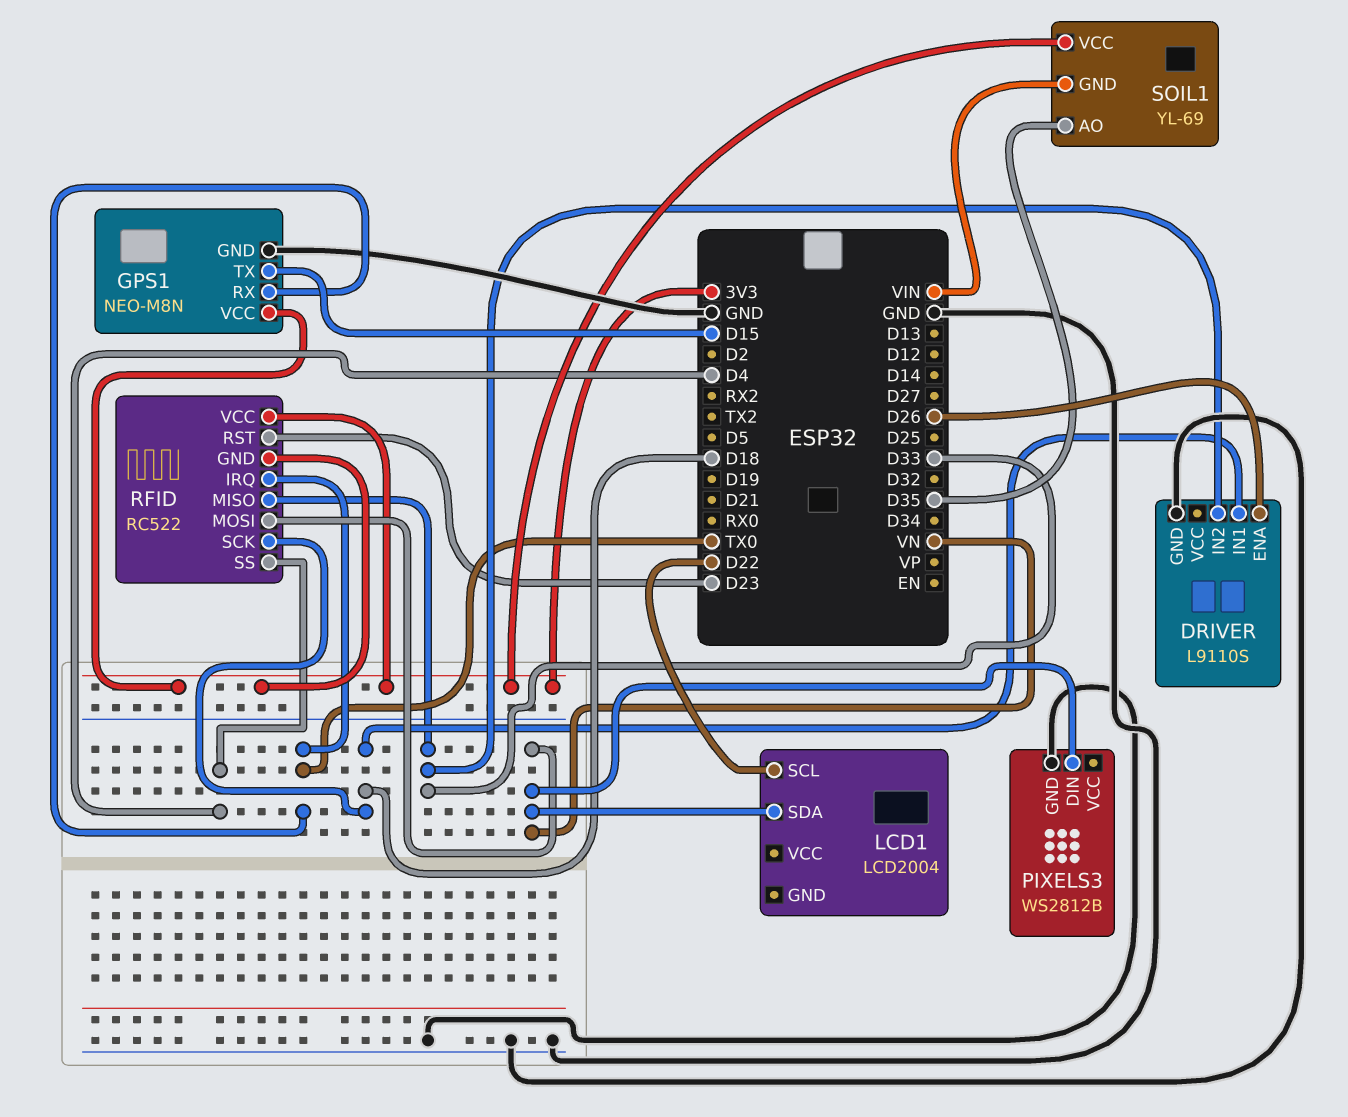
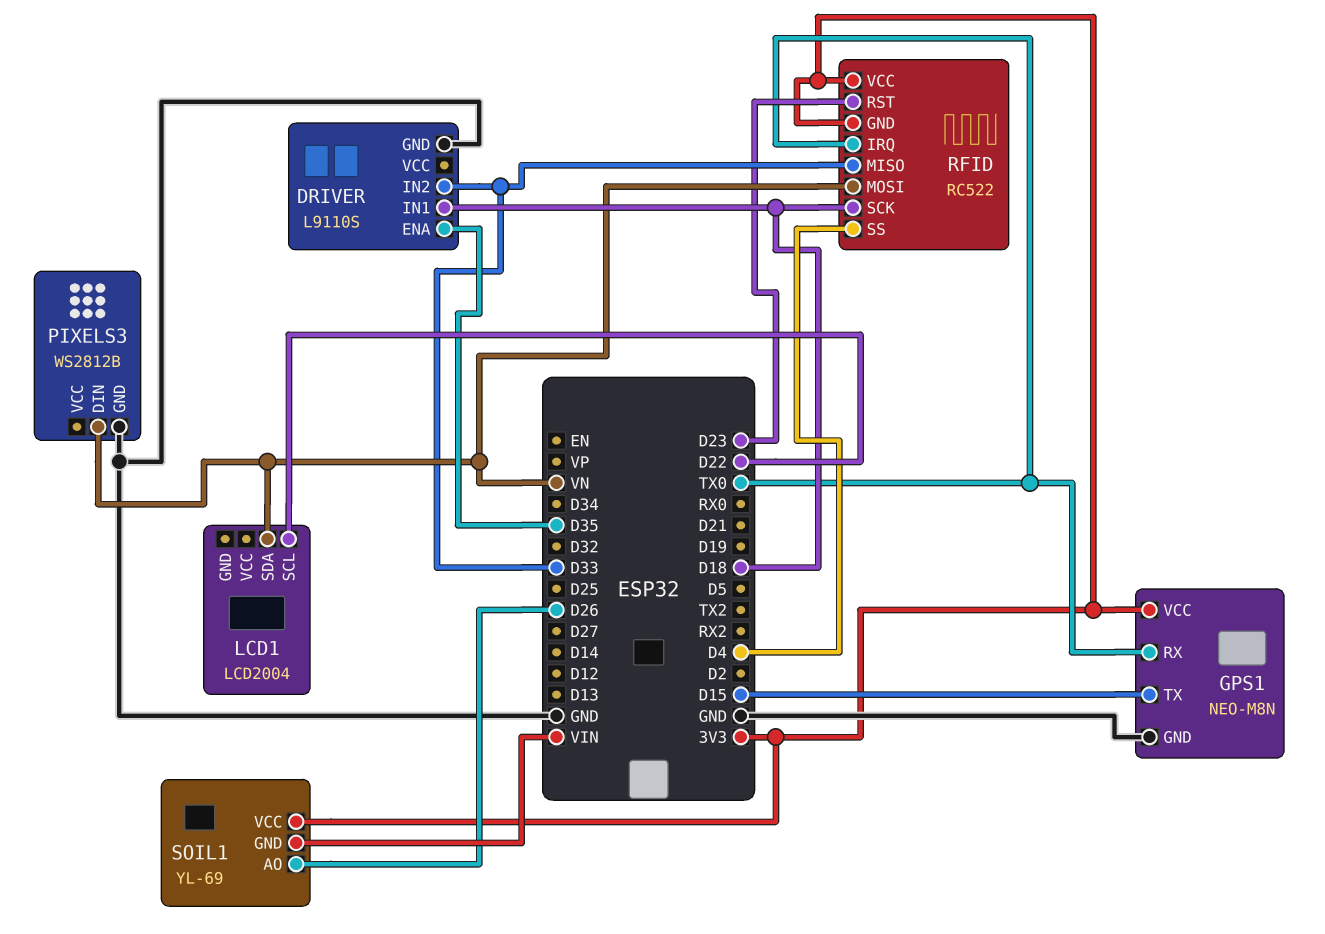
DRIVER pin ENA: D26 -> D35
SOIL1 pin AO: D35 -> D26

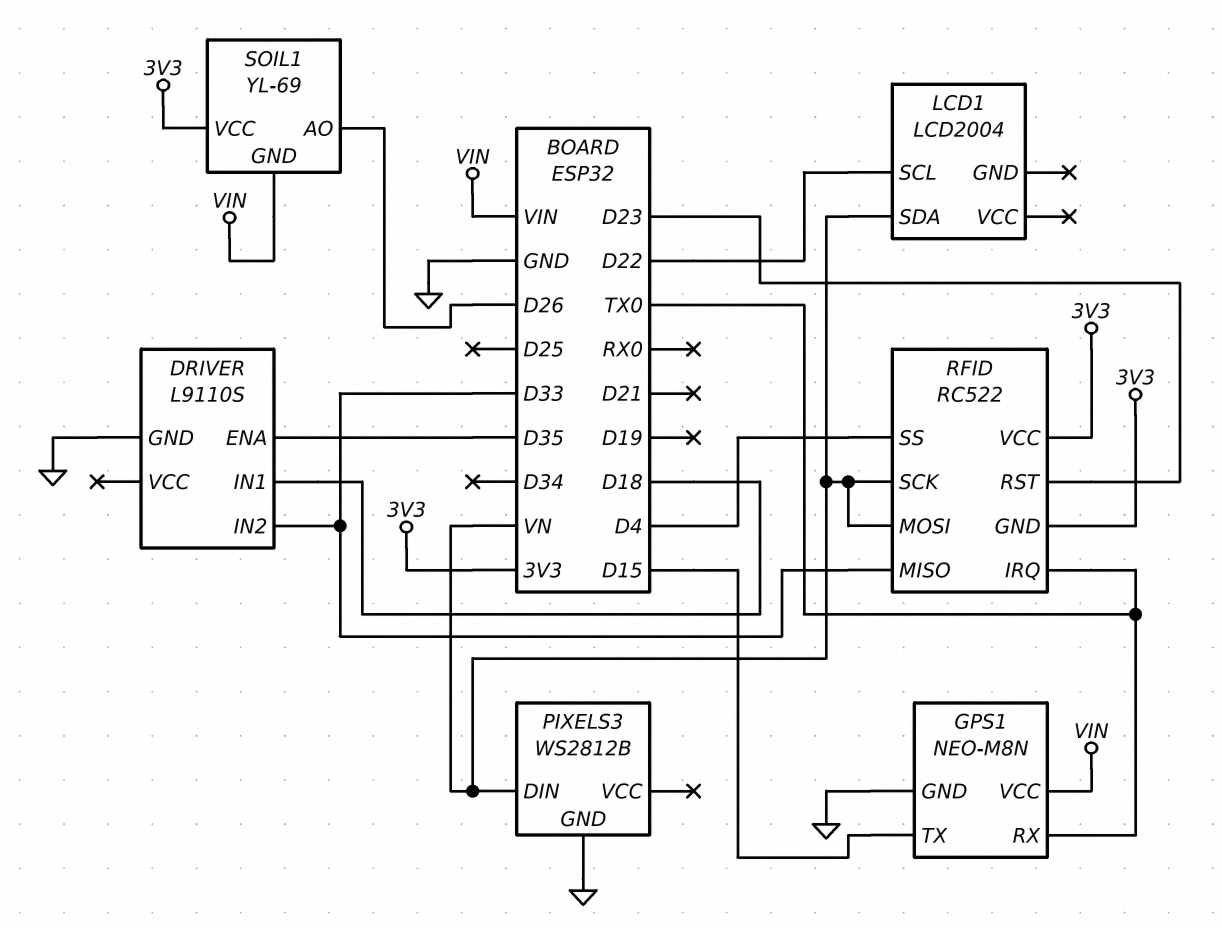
GPS1 pin VCC: 3V3 -> VIN
RFID pin SCK: D18 -> VN

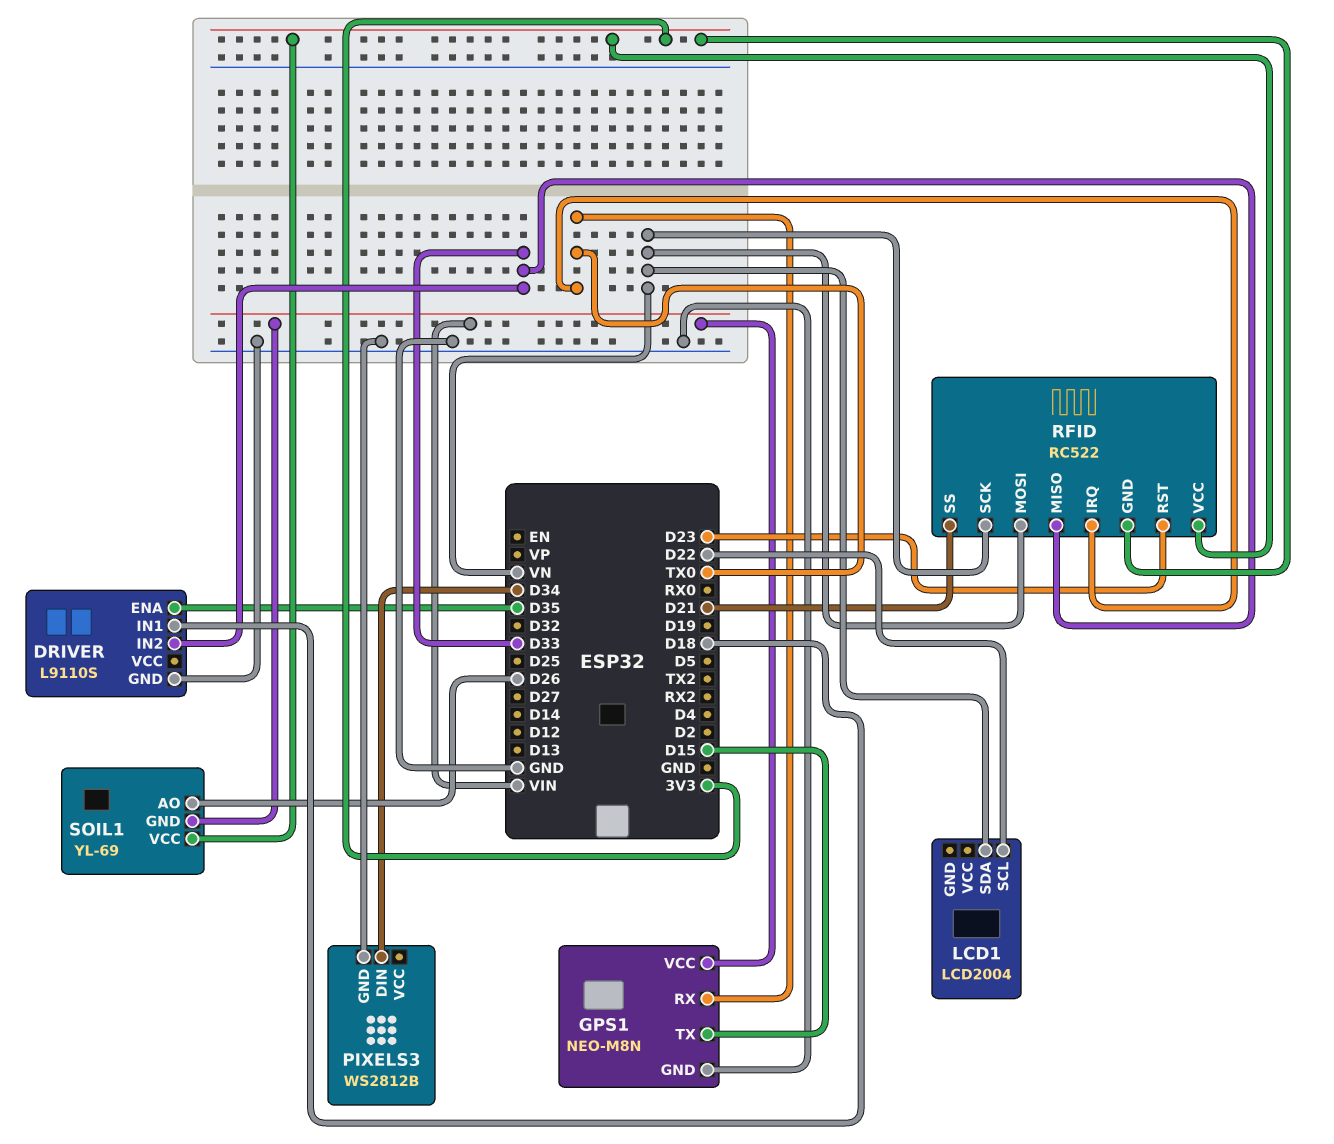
PIXELS3 pin DIN: VN -> D34
RFID pin SS: D4 -> D21

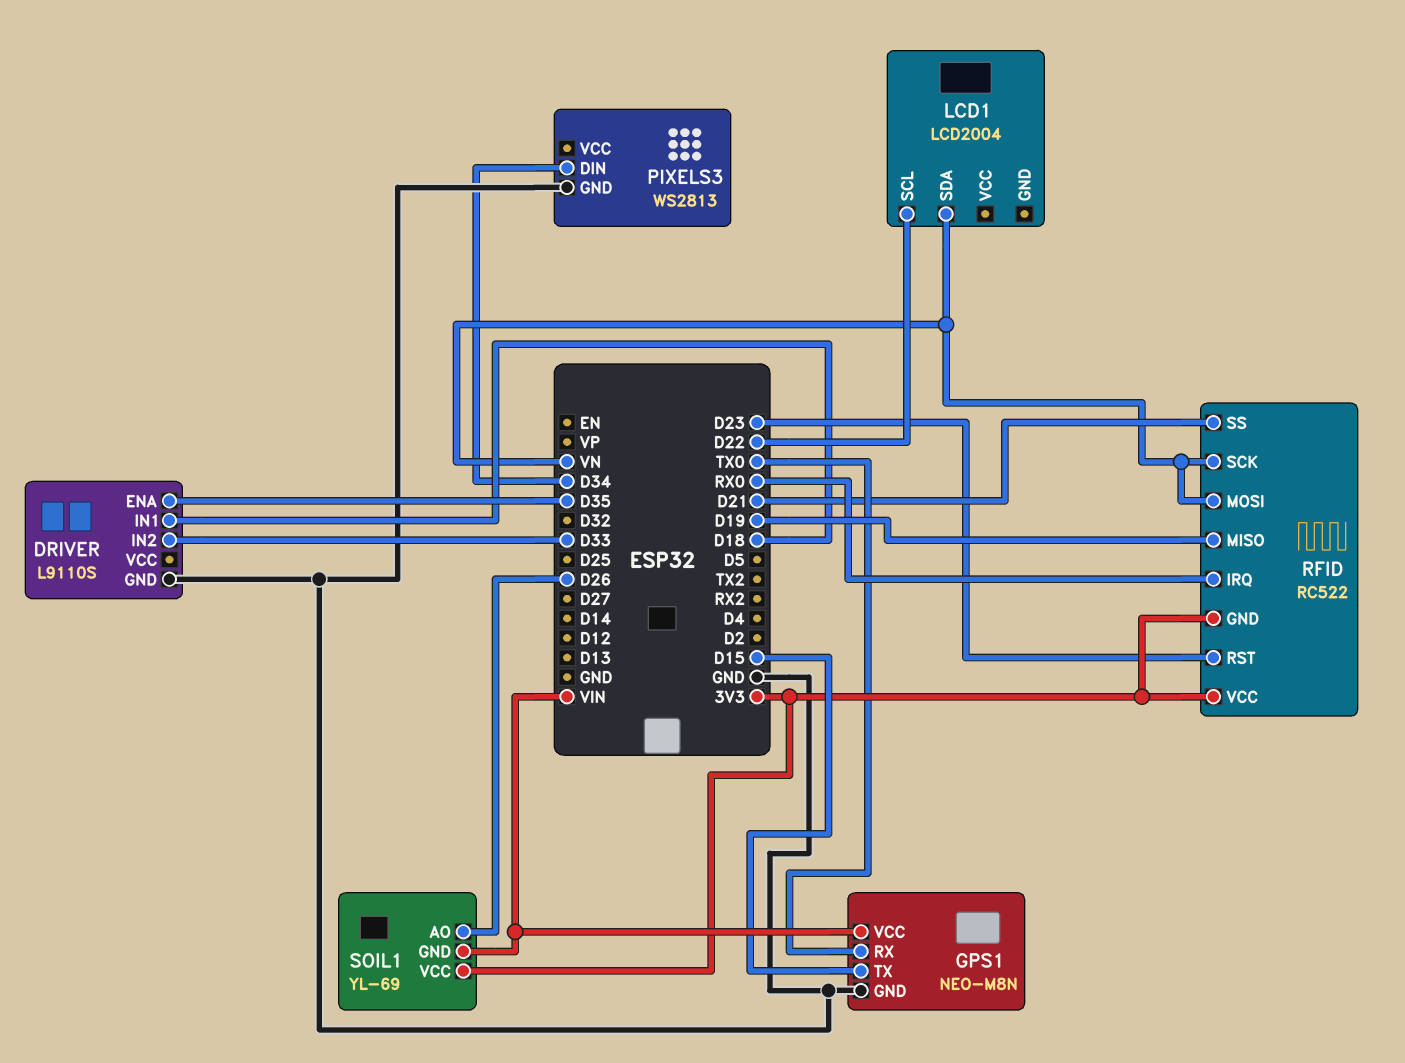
PIXELS3: WS2812B -> WS2813
RFID pin IRQ: TX0 -> RX0
RFID pin MISO: D33 -> D19

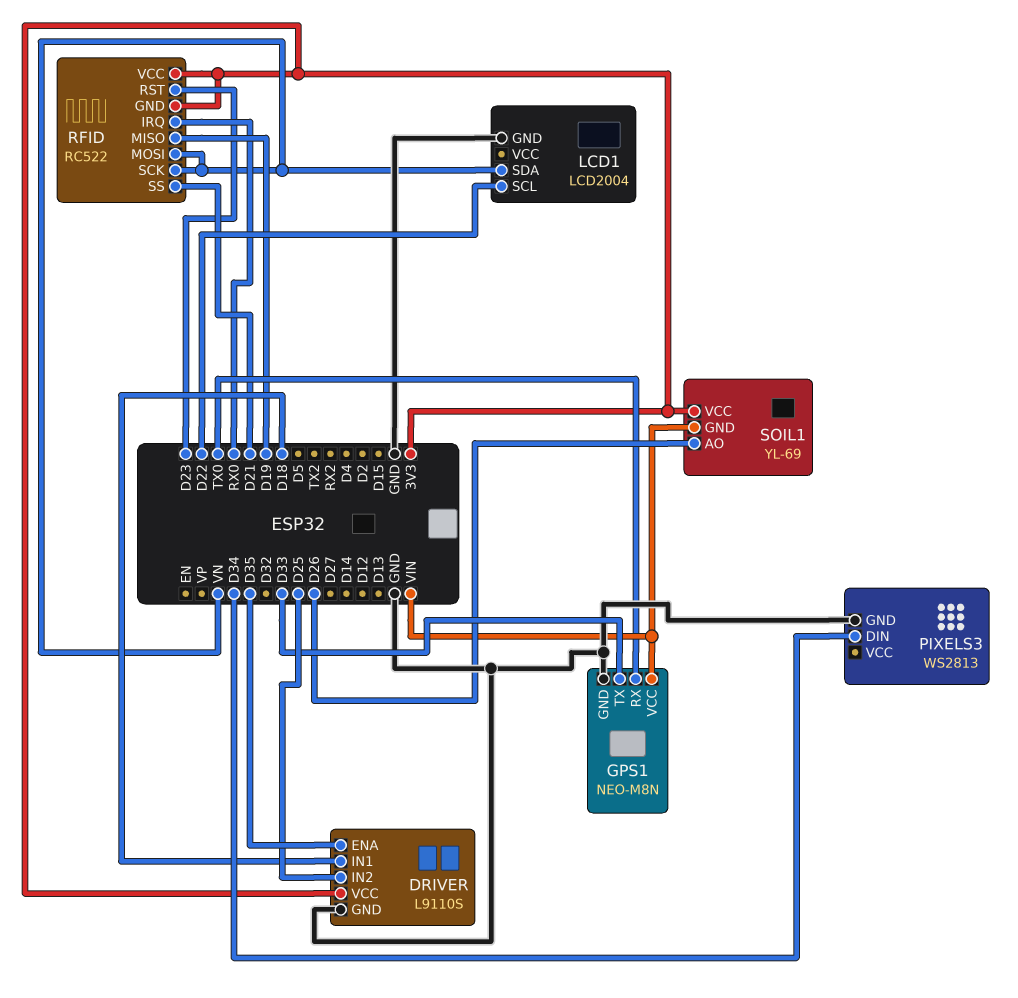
DRIVER pin IN2: D33 -> D25
DRIVER pin VCC: none -> 3V3
GPS1 pin TX: D15 -> D33
LCD1 pin GND: none -> GND

